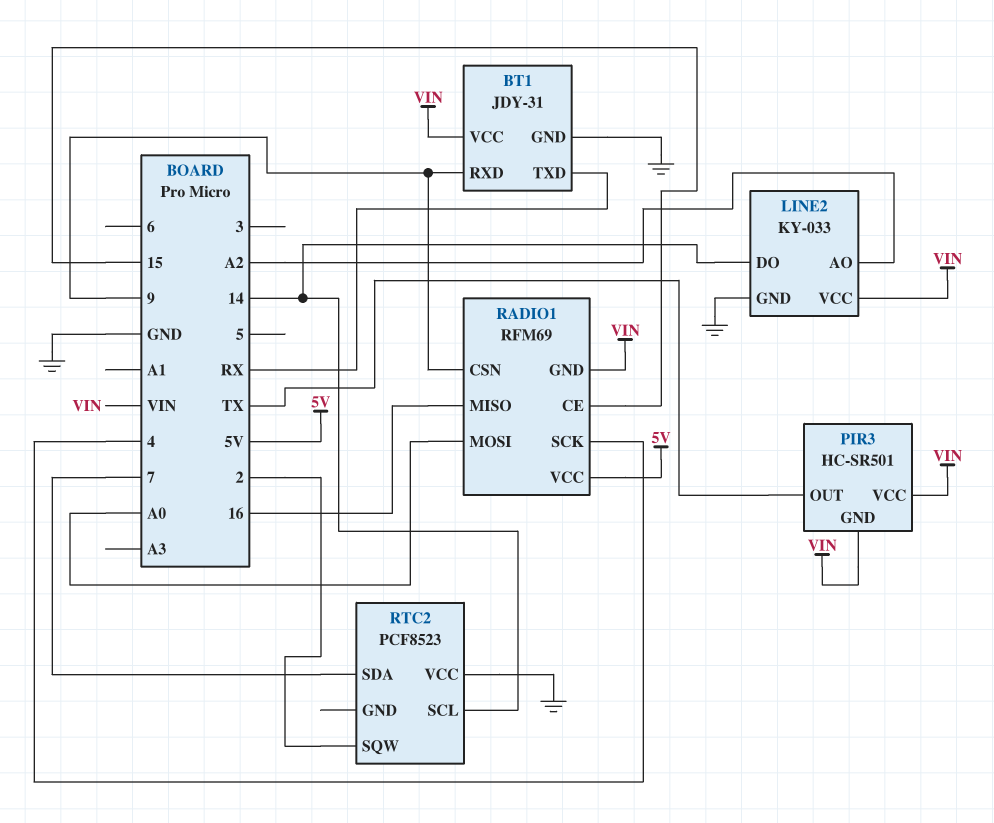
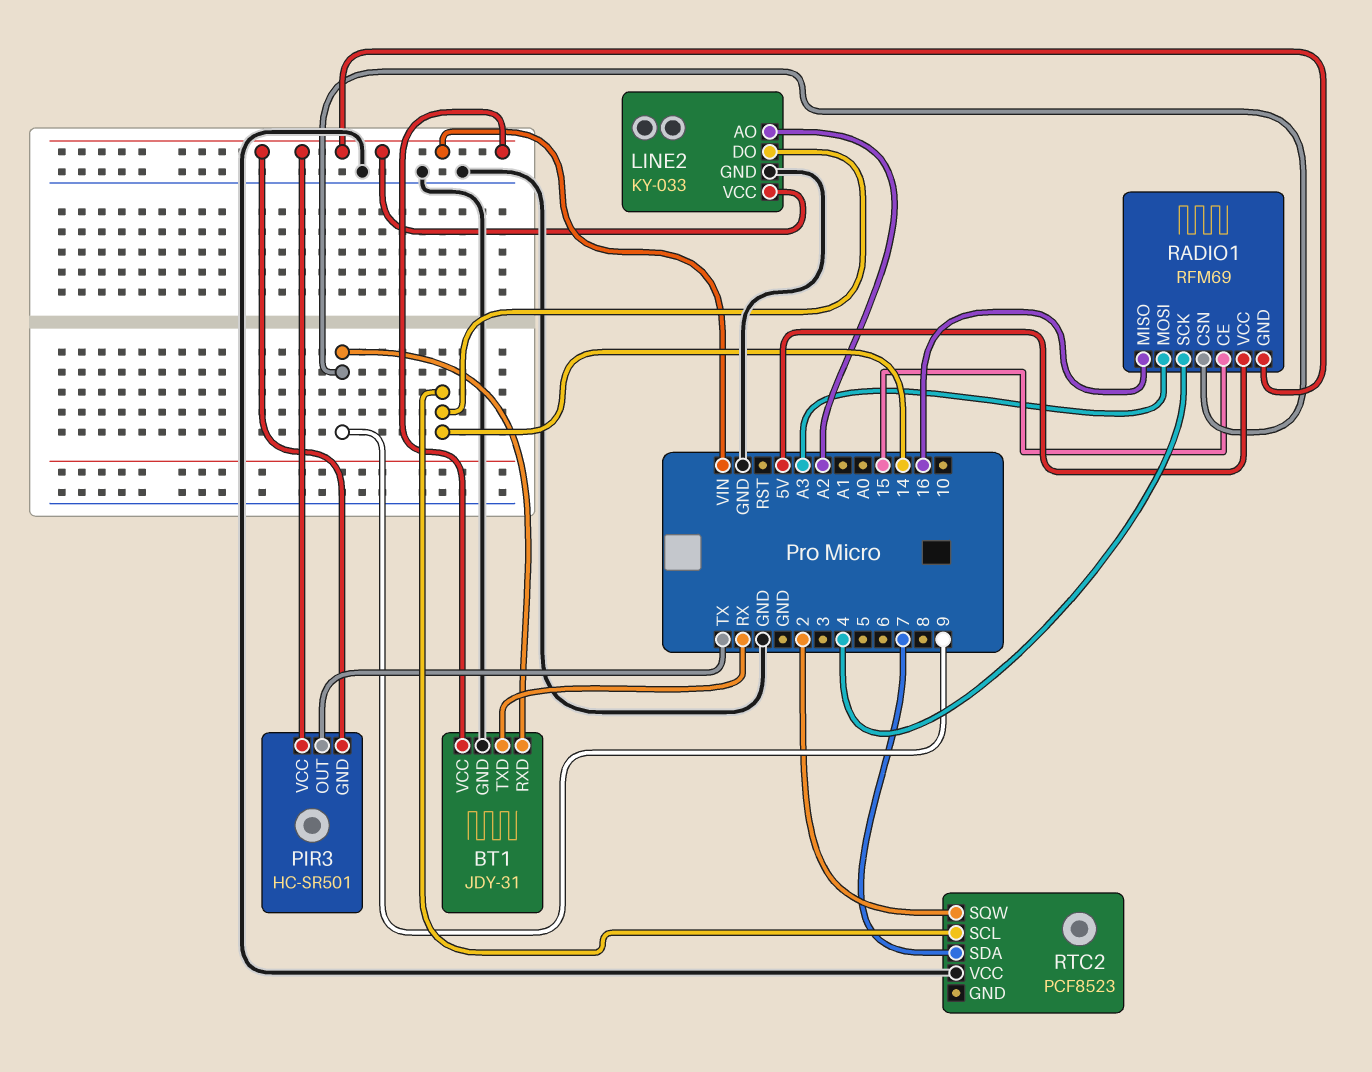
RADIO1 pin MOSI: A0 -> A3

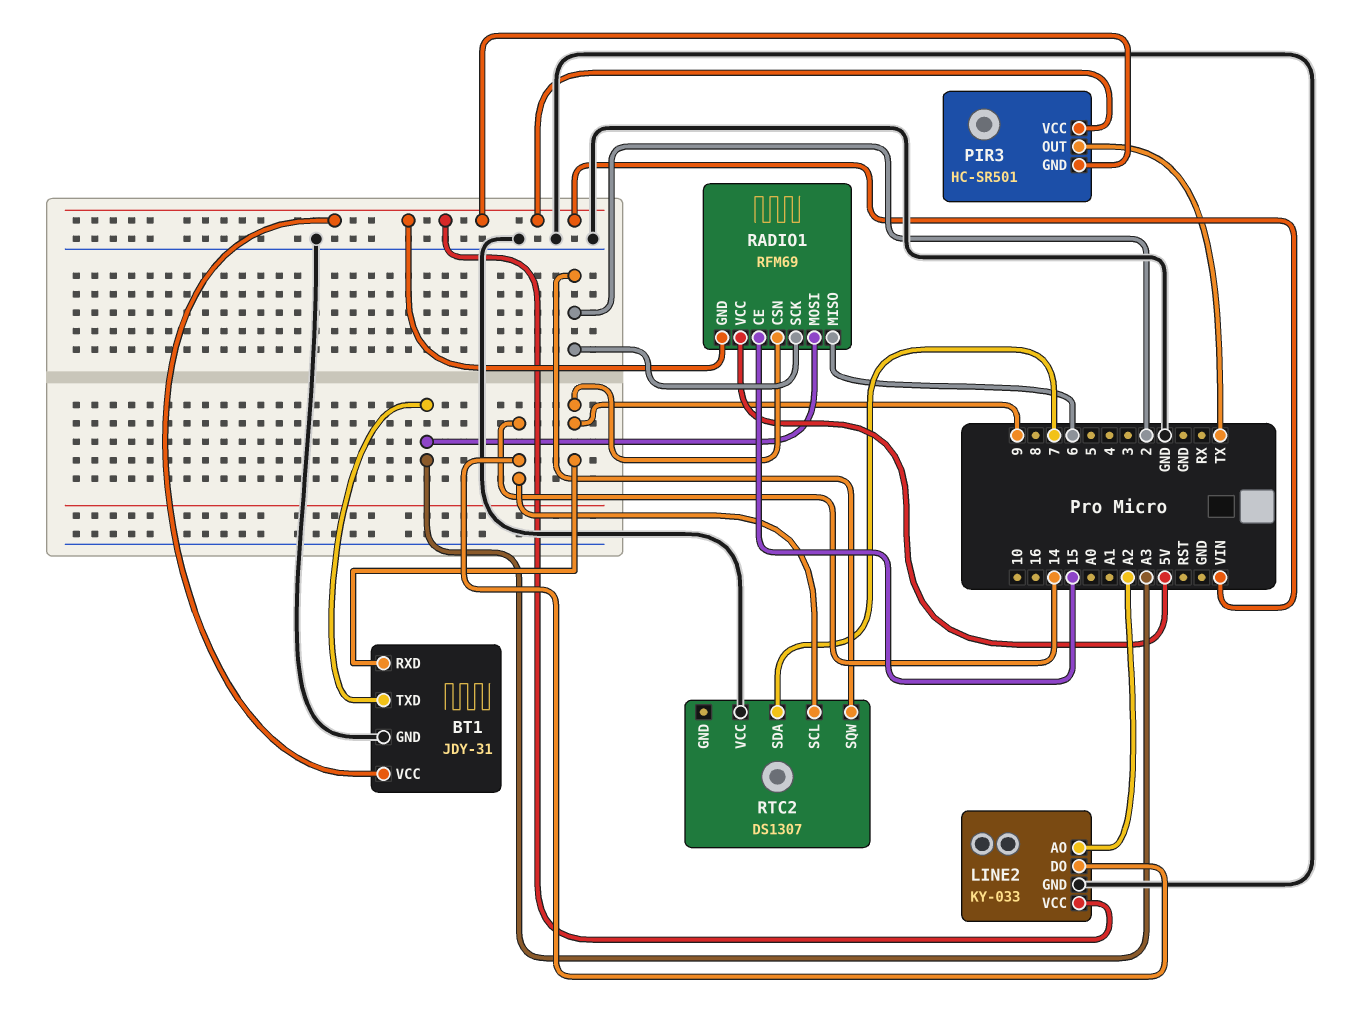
BT1 pin TXD: RX -> A3
RADIO1 pin MISO: 16 -> 6
RADIO1 pin SCK: 4 -> 2
RTC2: PCF8523 -> DS1307

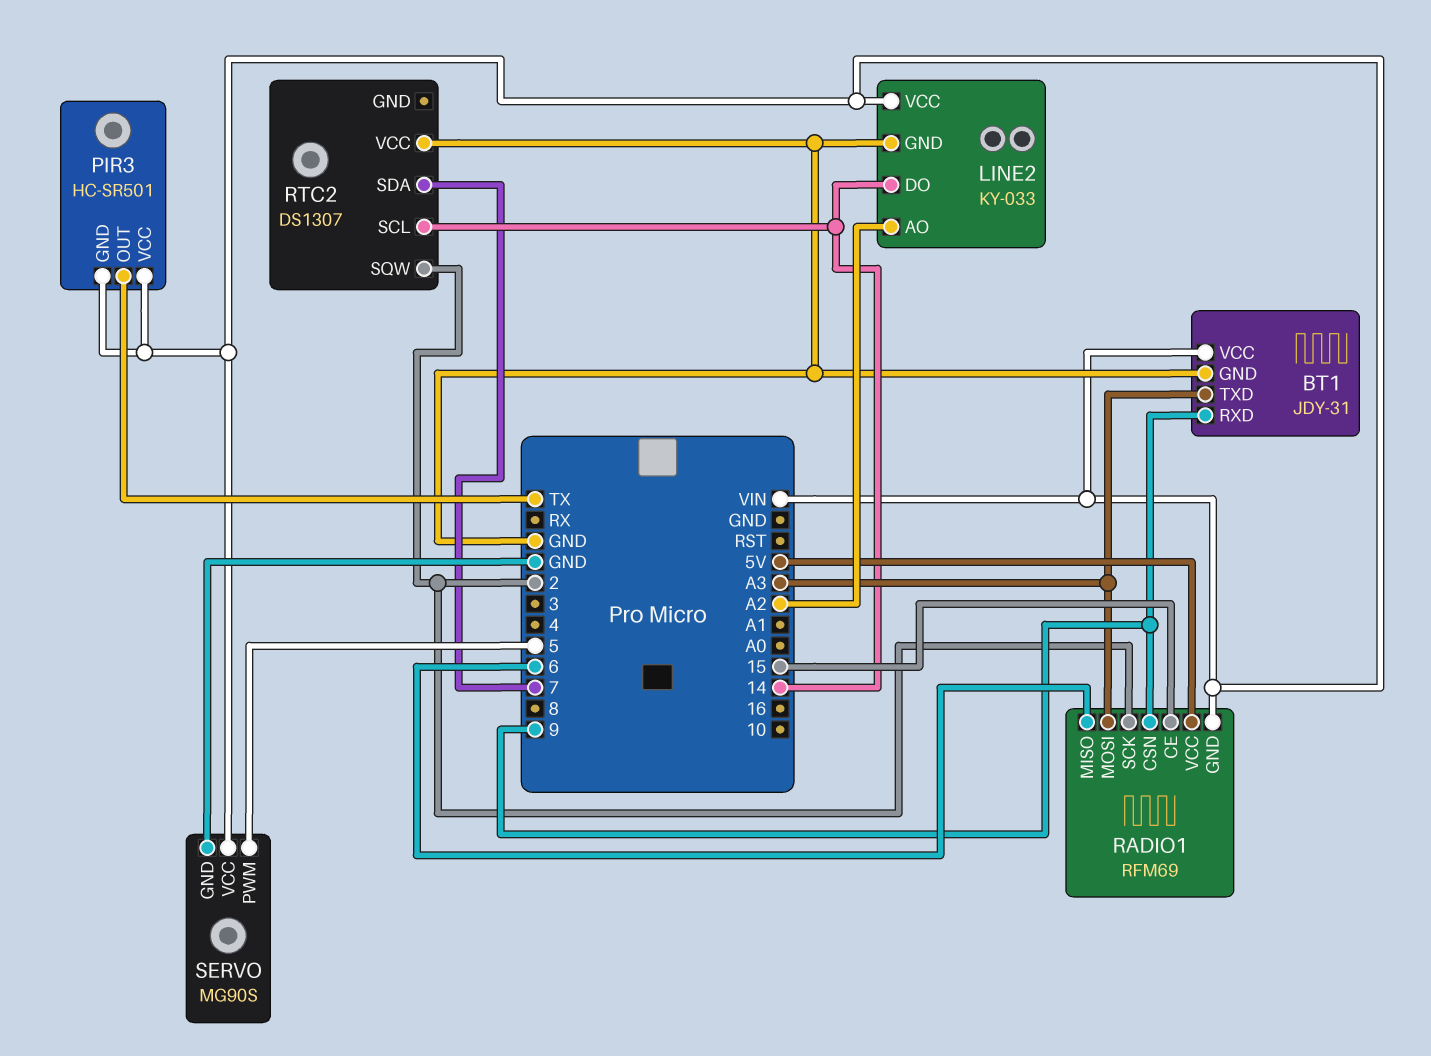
SERVO: none -> MG90S
SERVO pin GND: none -> GND
SERVO pin PWM: none -> 5
SERVO pin VCC: none -> VIN

